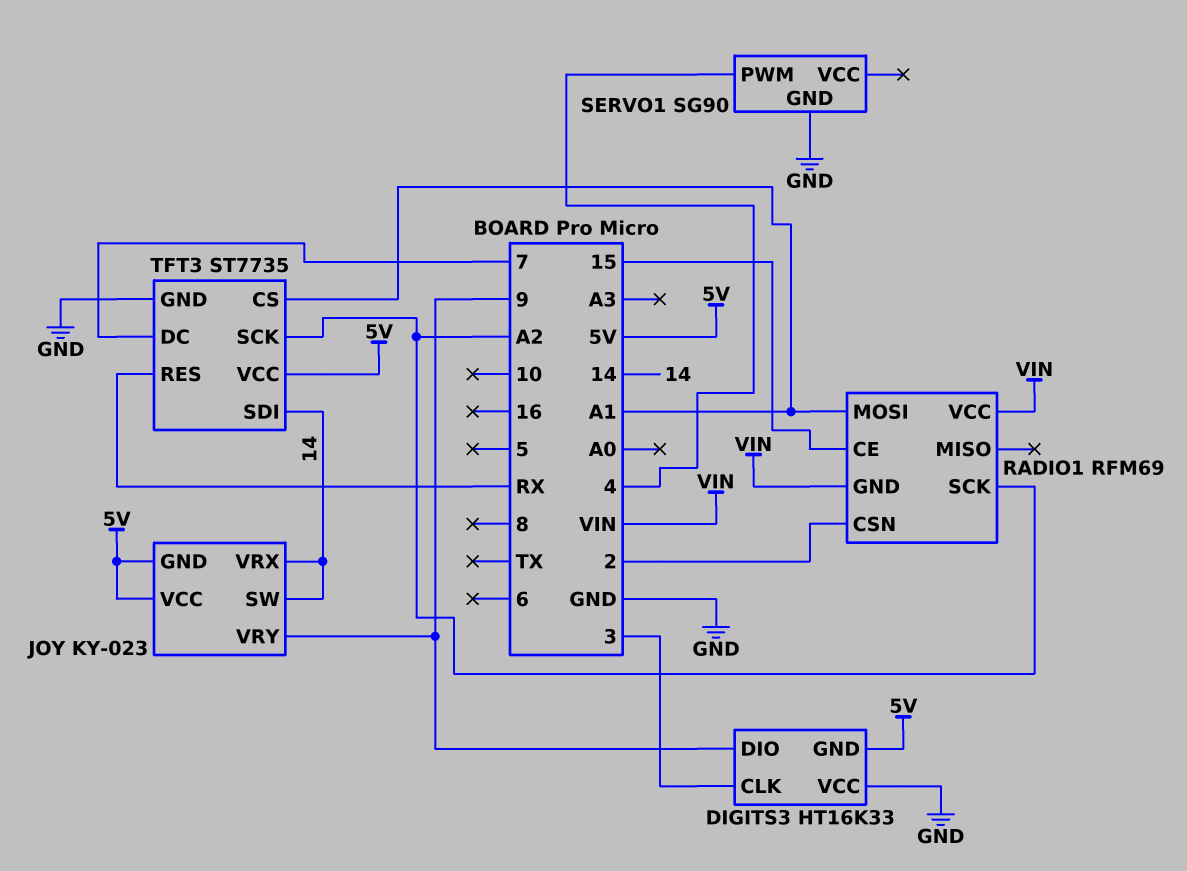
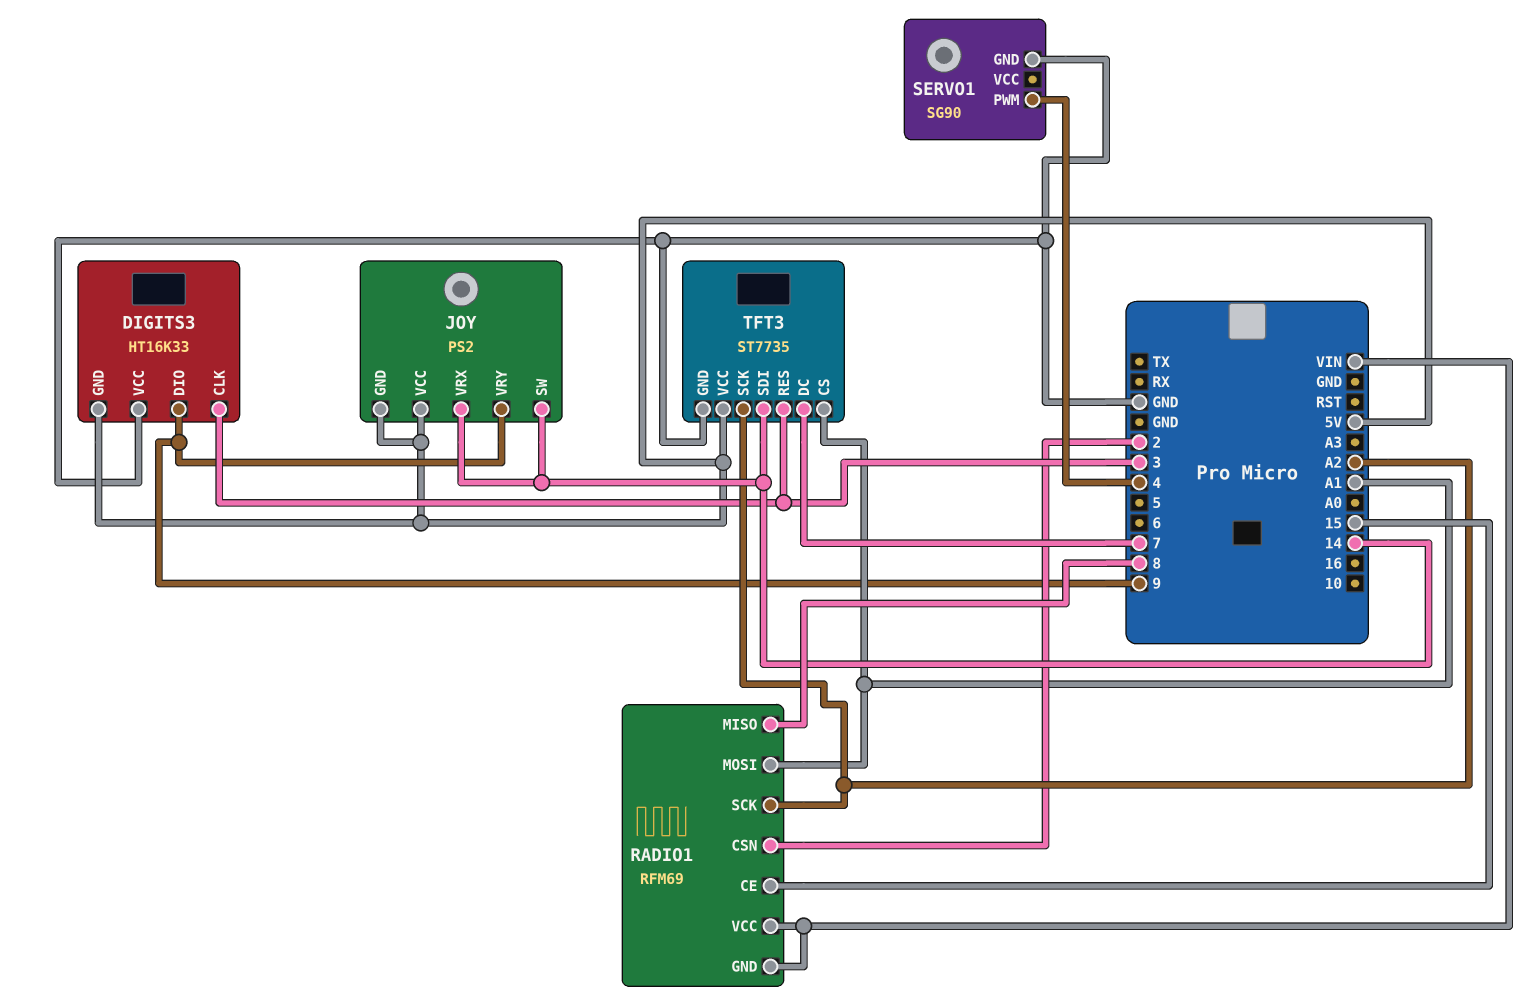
JOY: KY-023 -> PS2
RADIO1 pin MISO: none -> 8
TFT3 pin RES: RX -> 3

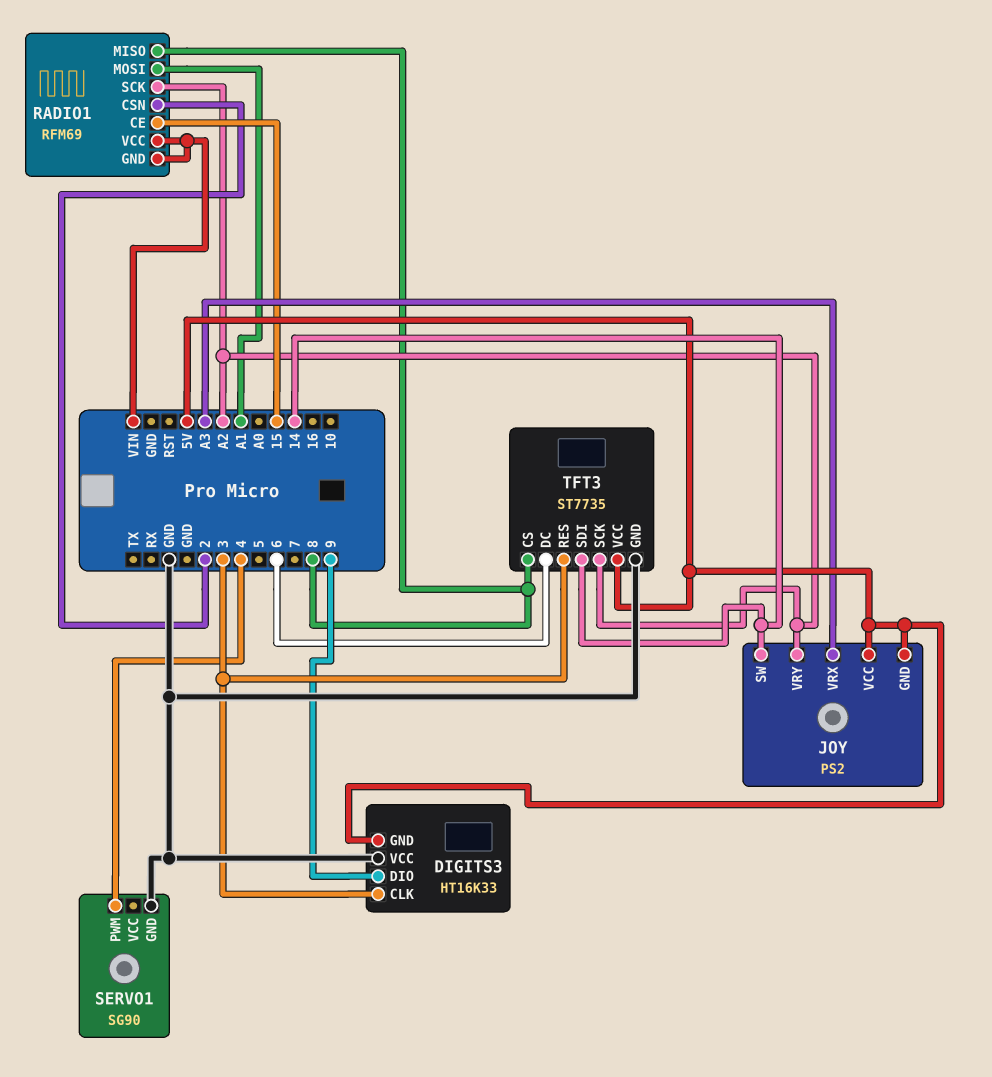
JOY pin VRX: 14 -> A3
JOY pin VRY: 9 -> A2
TFT3 pin CS: A1 -> 8
TFT3 pin DC: 7 -> 6

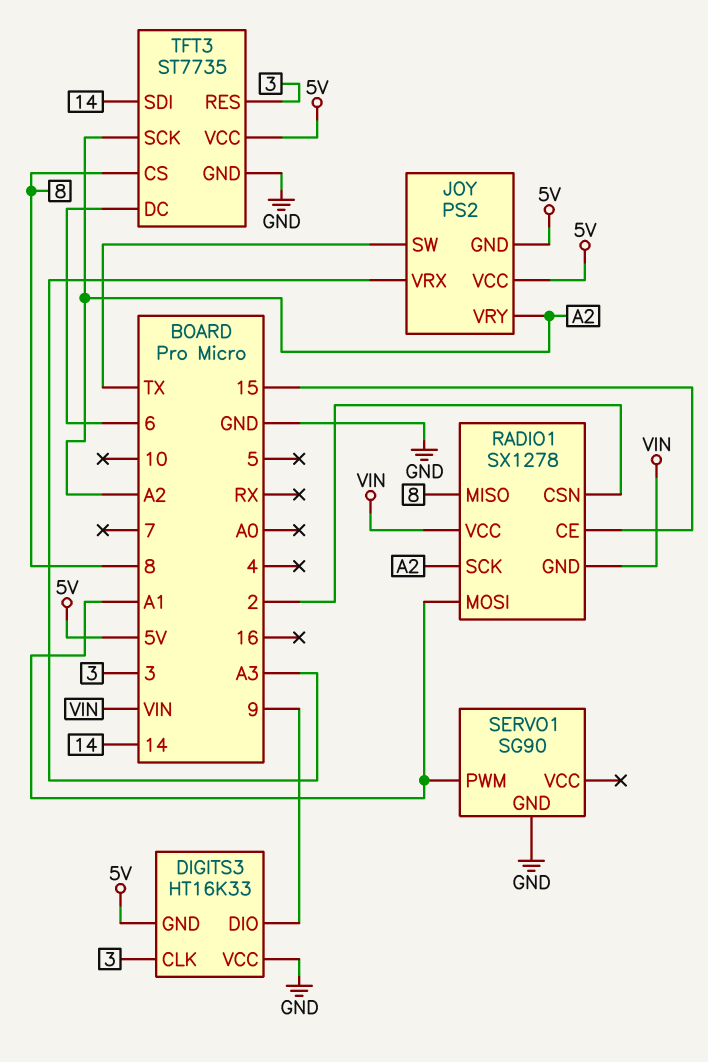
JOY pin SW: 14 -> TX
RADIO1: RFM69 -> SX1278
SERVO1 pin PWM: 4 -> A1

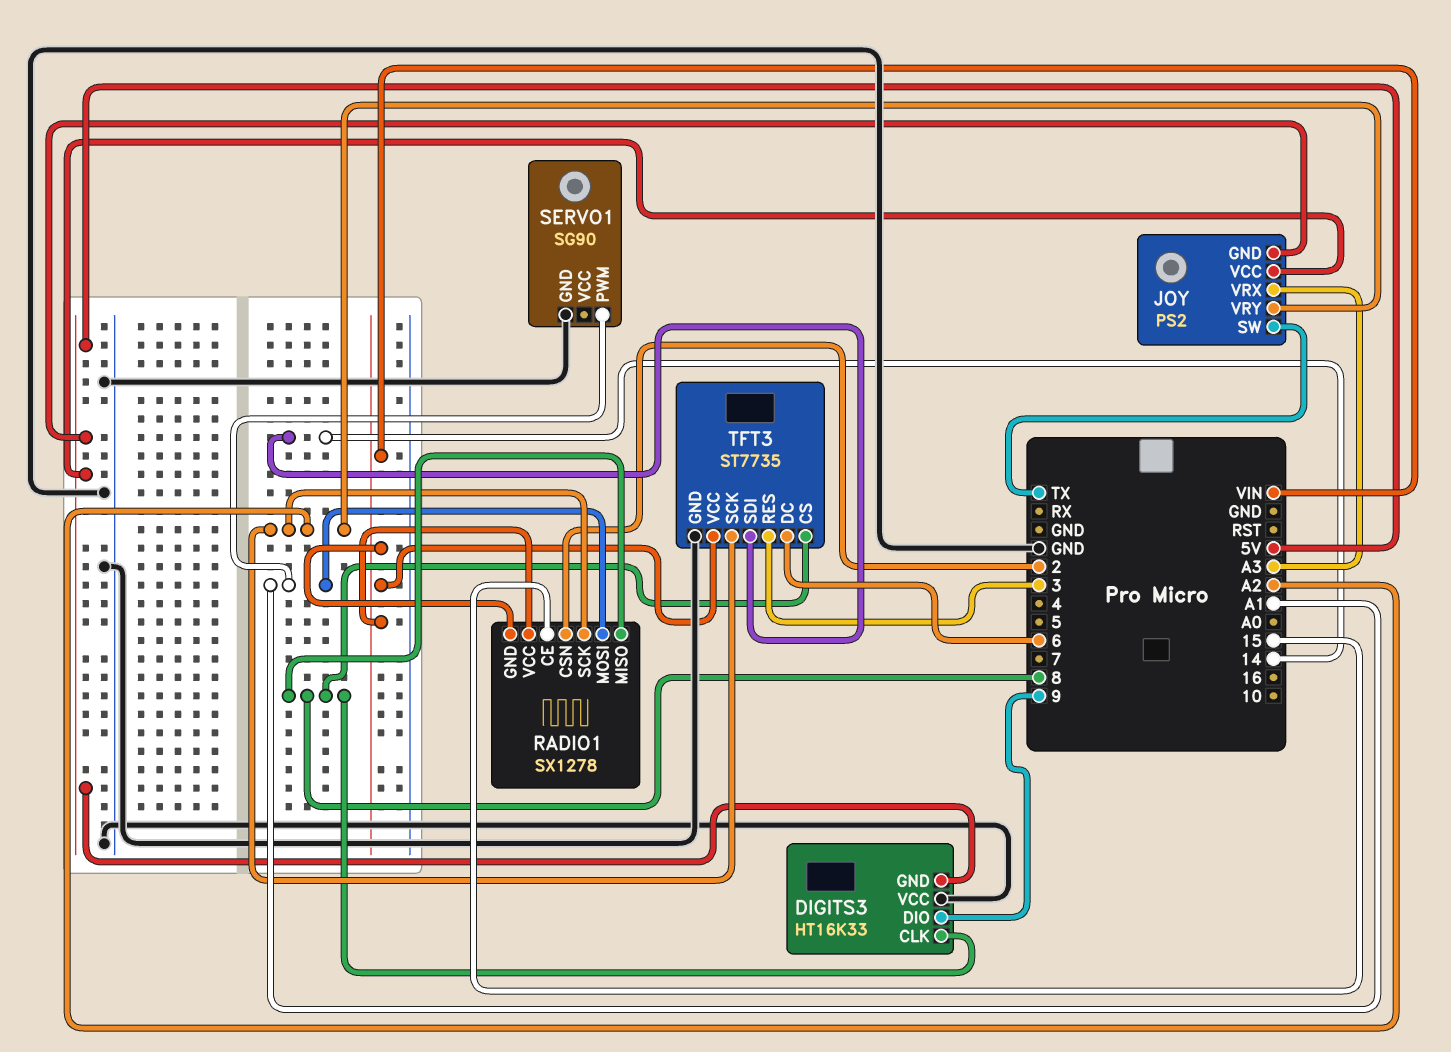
DIGITS3 pin CLK: 3 -> 8
TFT3 pin VCC: 5V -> VIN

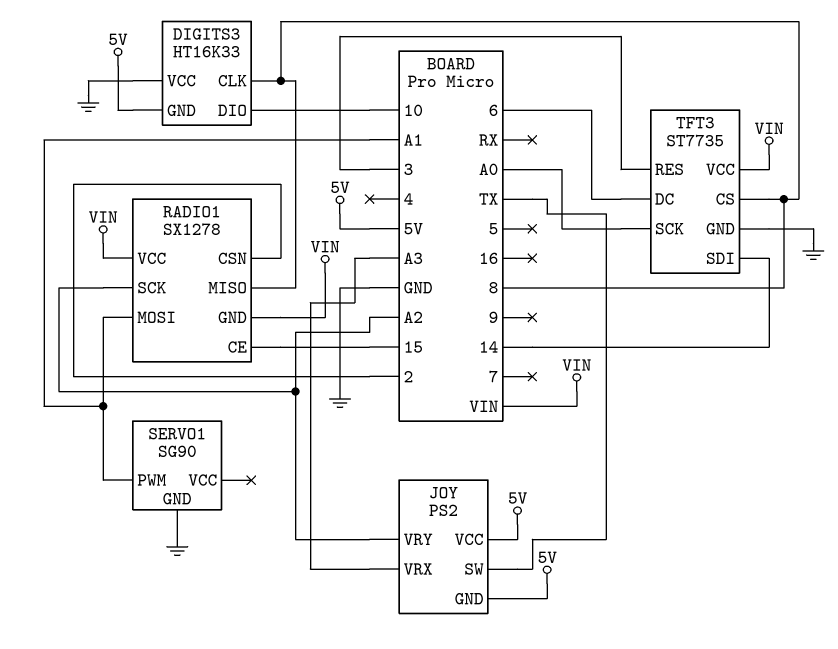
DIGITS3 pin DIO: 9 -> 10
TFT3 pin SCK: A2 -> A0

